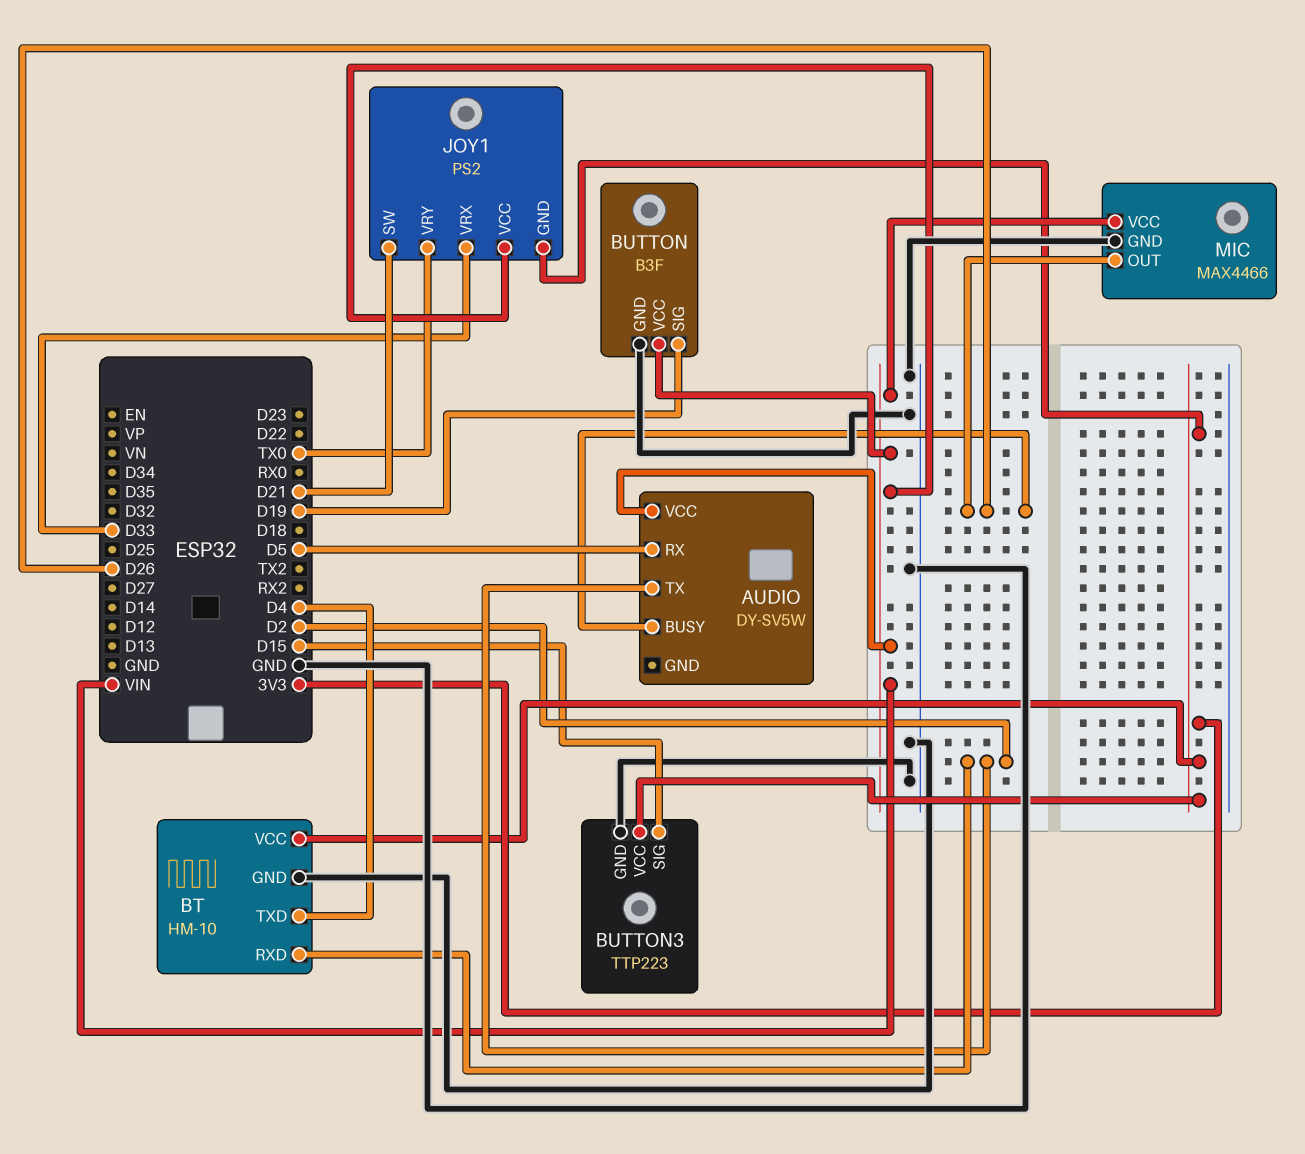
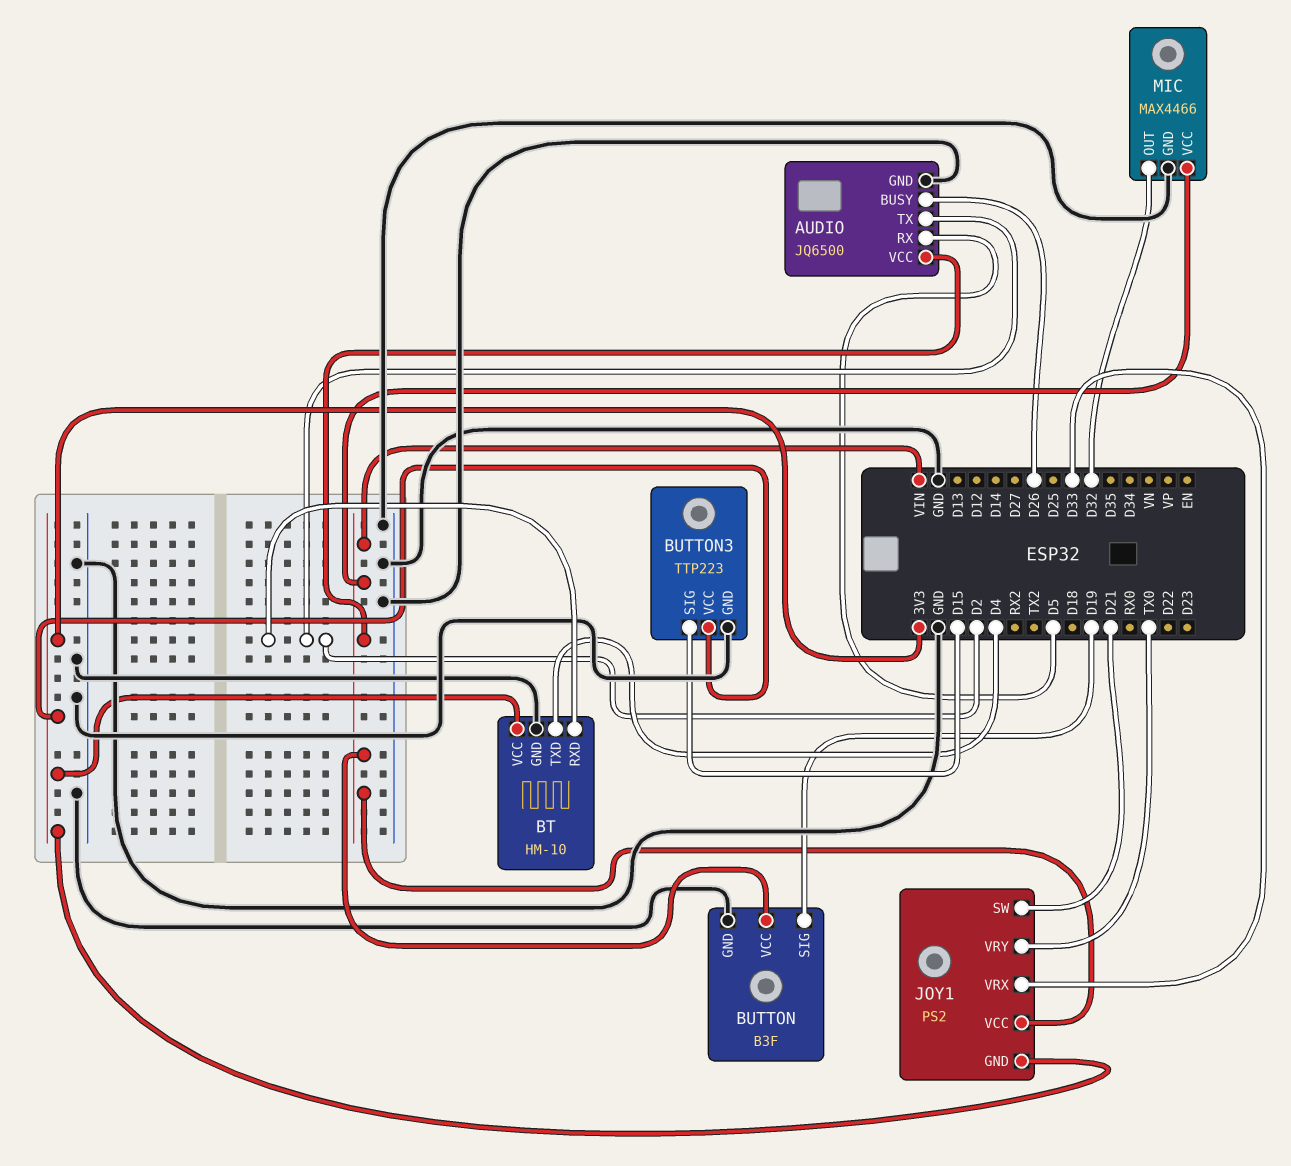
AUDIO: DY-SV5W -> JQ6500
AUDIO pin GND: none -> GND
MIC pin OUT: D26 -> D32

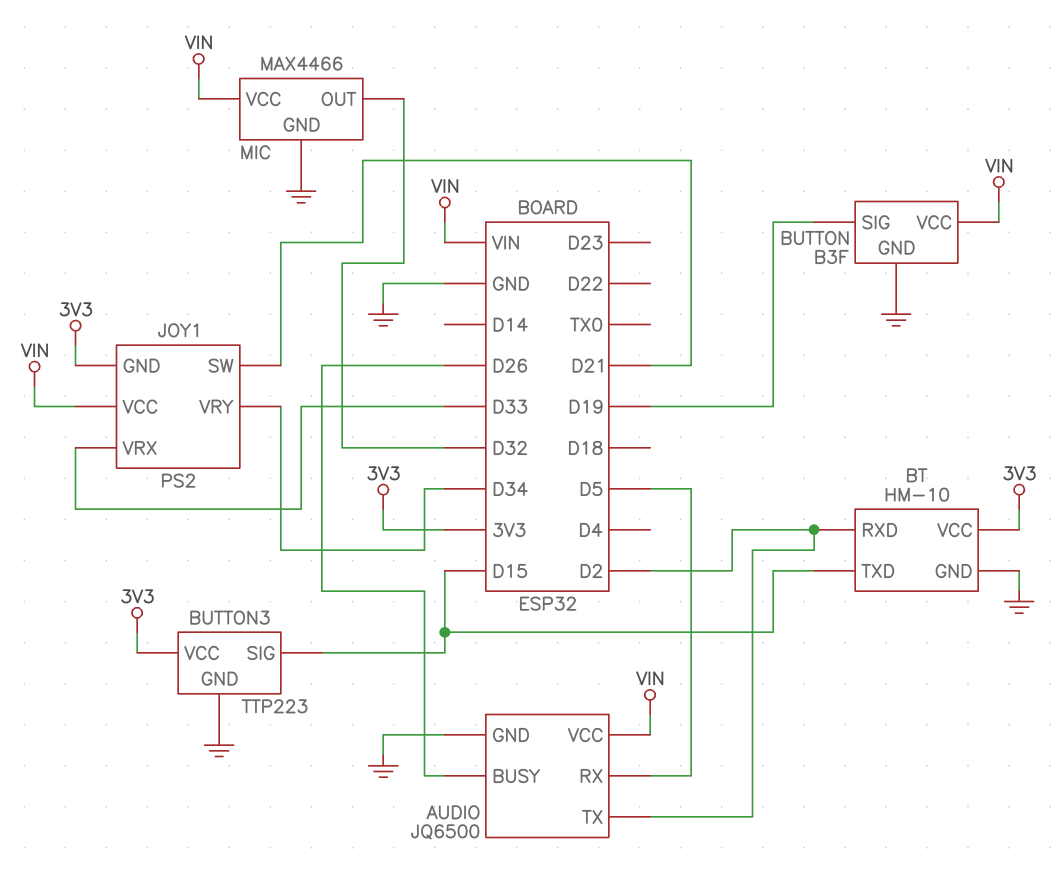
BT pin TXD: D4 -> D15
JOY1 pin VRY: TX0 -> D34

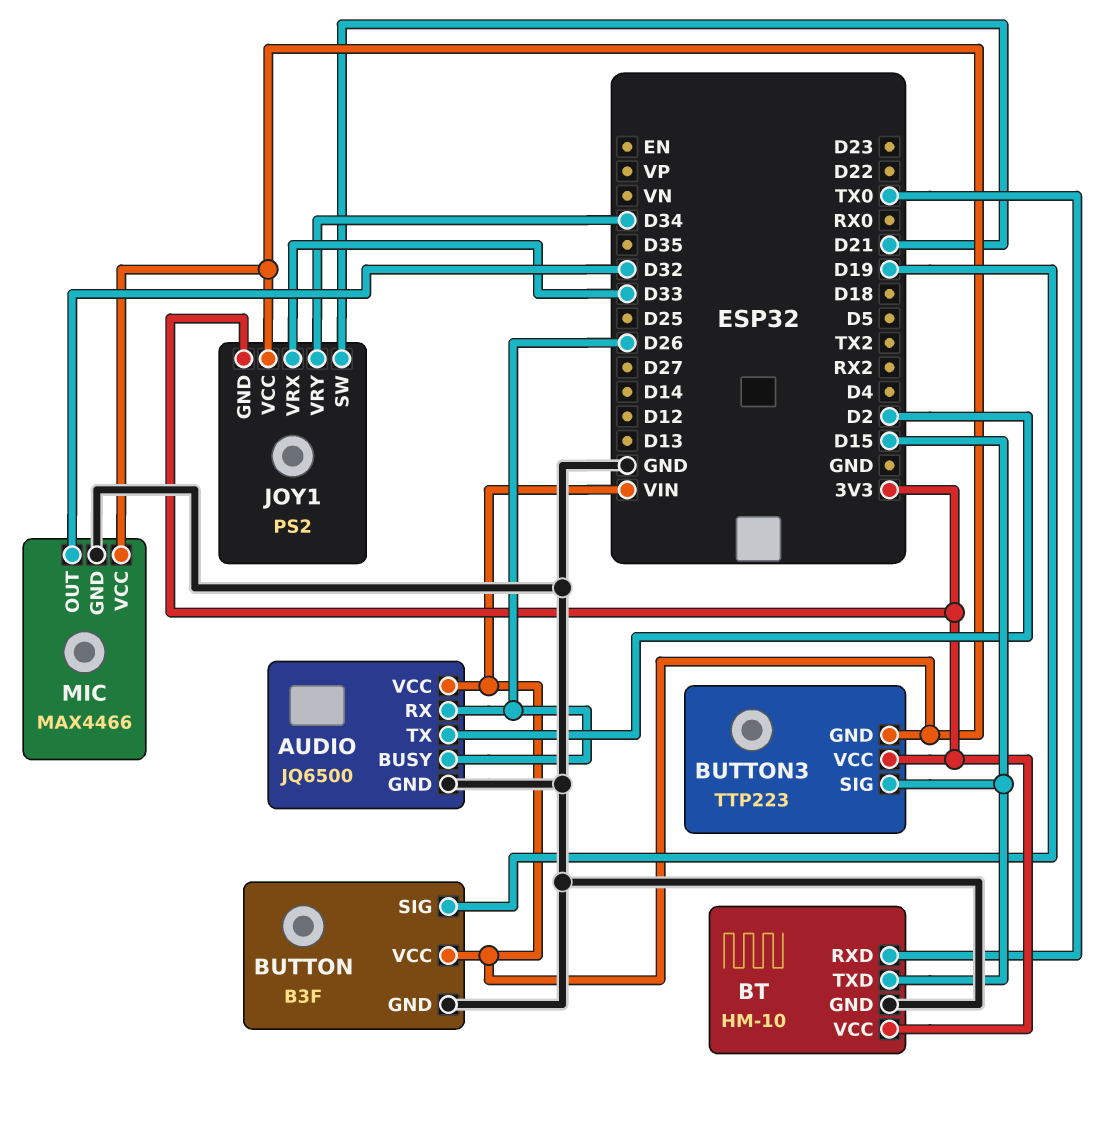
AUDIO pin RX: D5 -> D26
BT pin RXD: D2 -> TX0
BUTTON3 pin GND: GND -> VIN

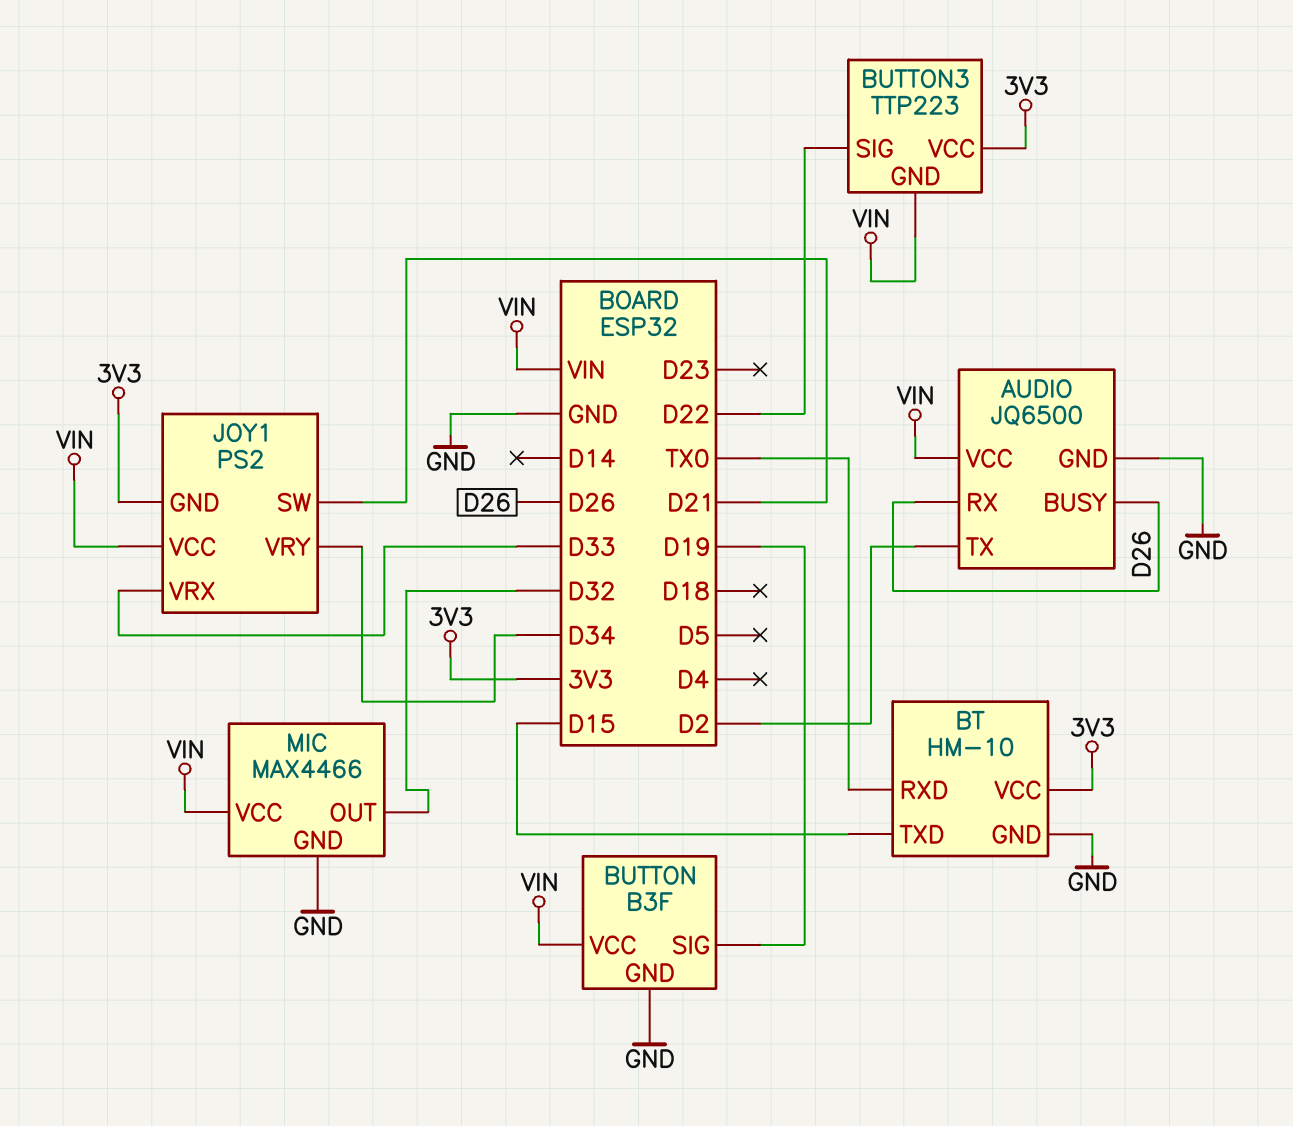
BUTTON3 pin SIG: D15 -> D22

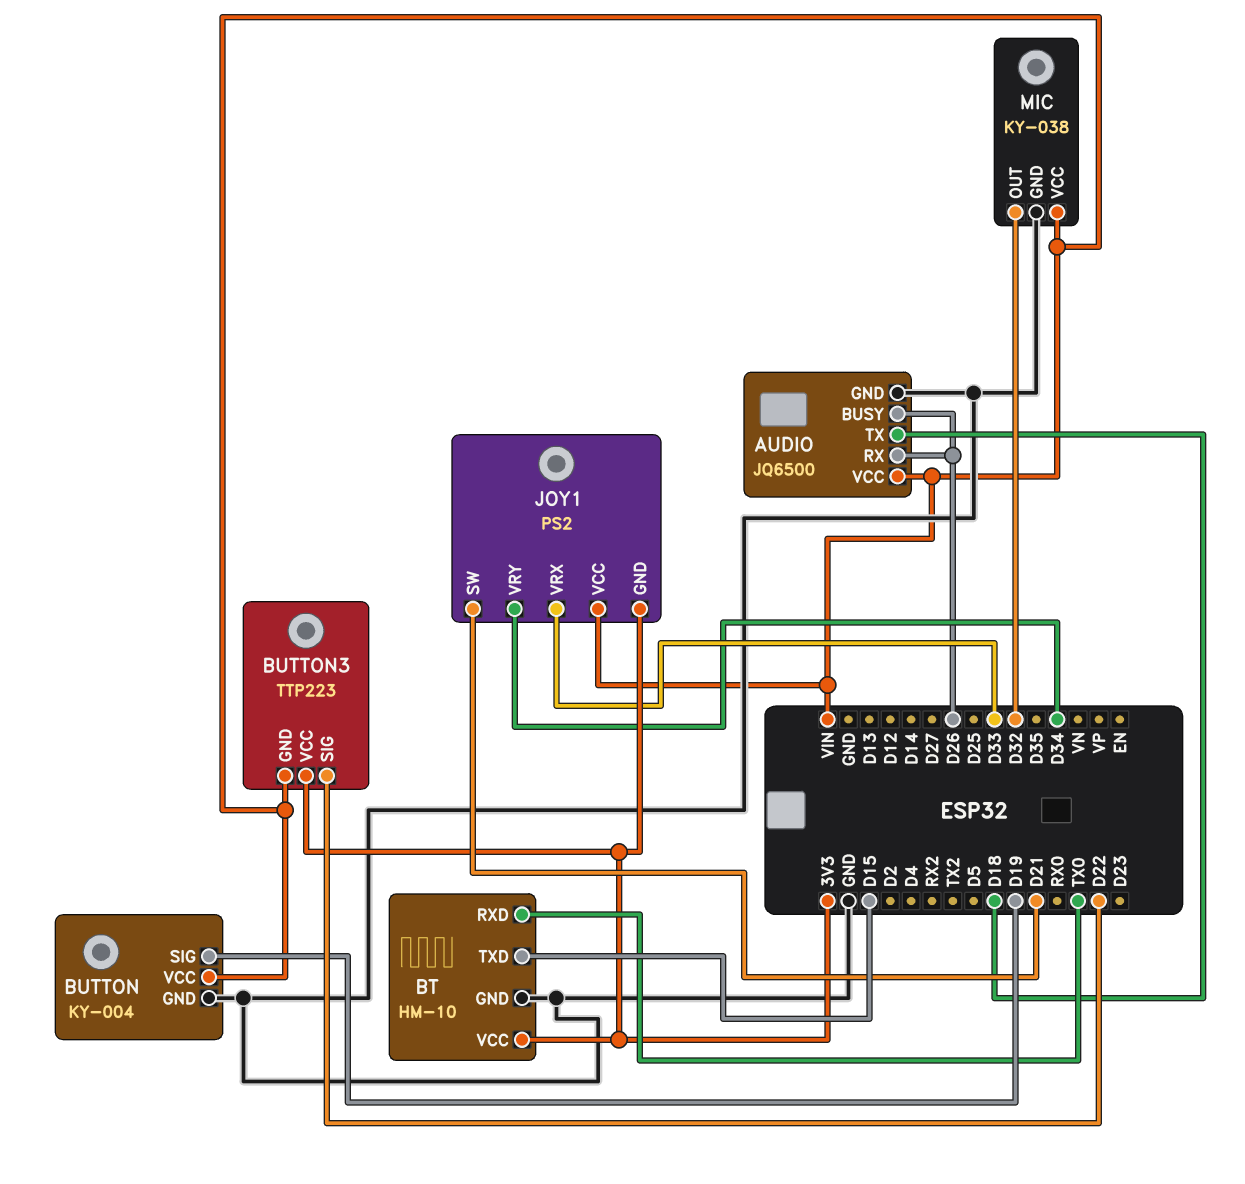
AUDIO pin TX: D2 -> D18
BUTTON: B3F -> KY-004
MIC: MAX4466 -> KY-038

